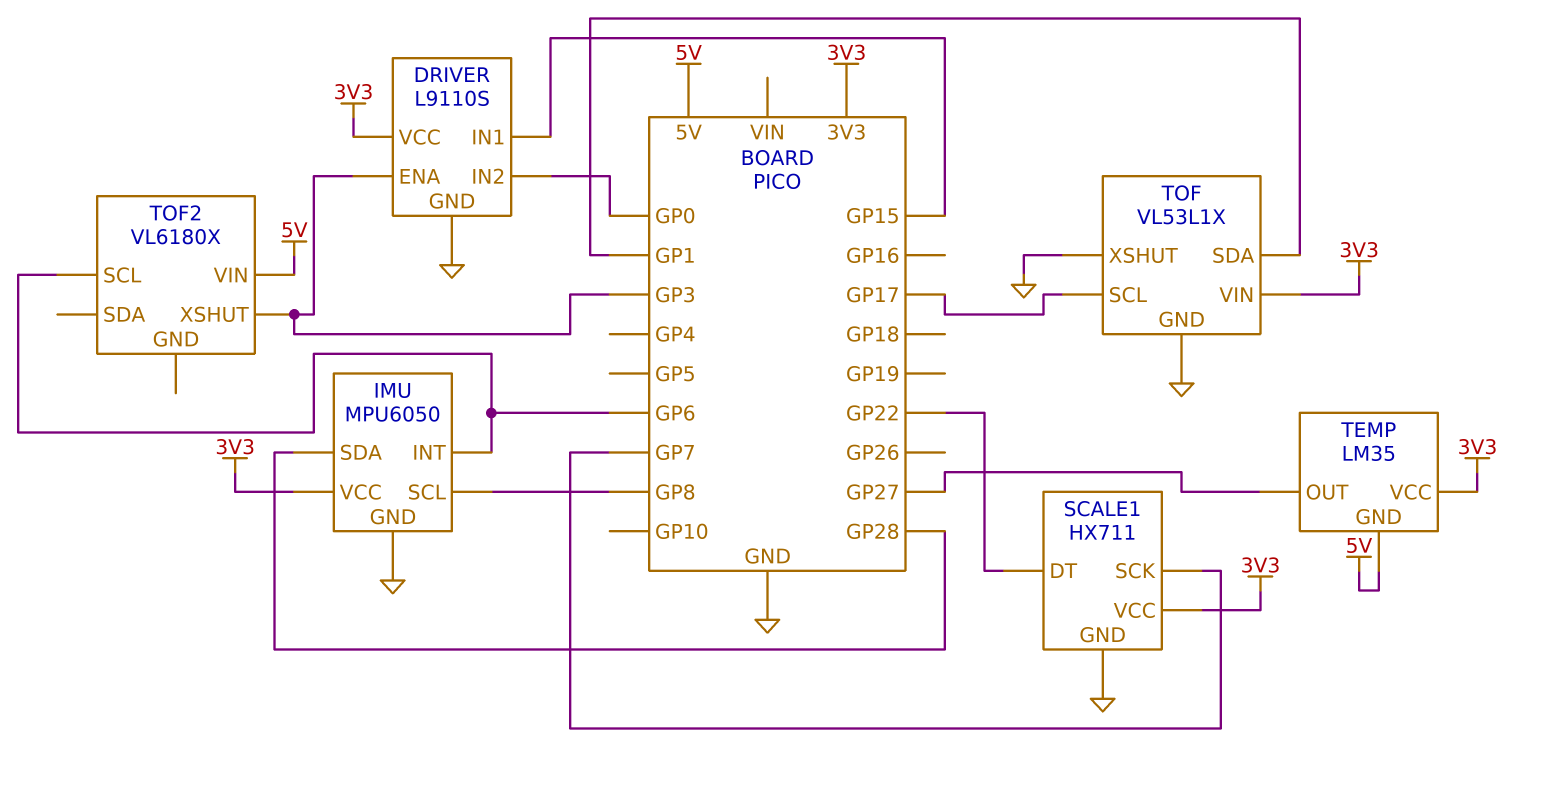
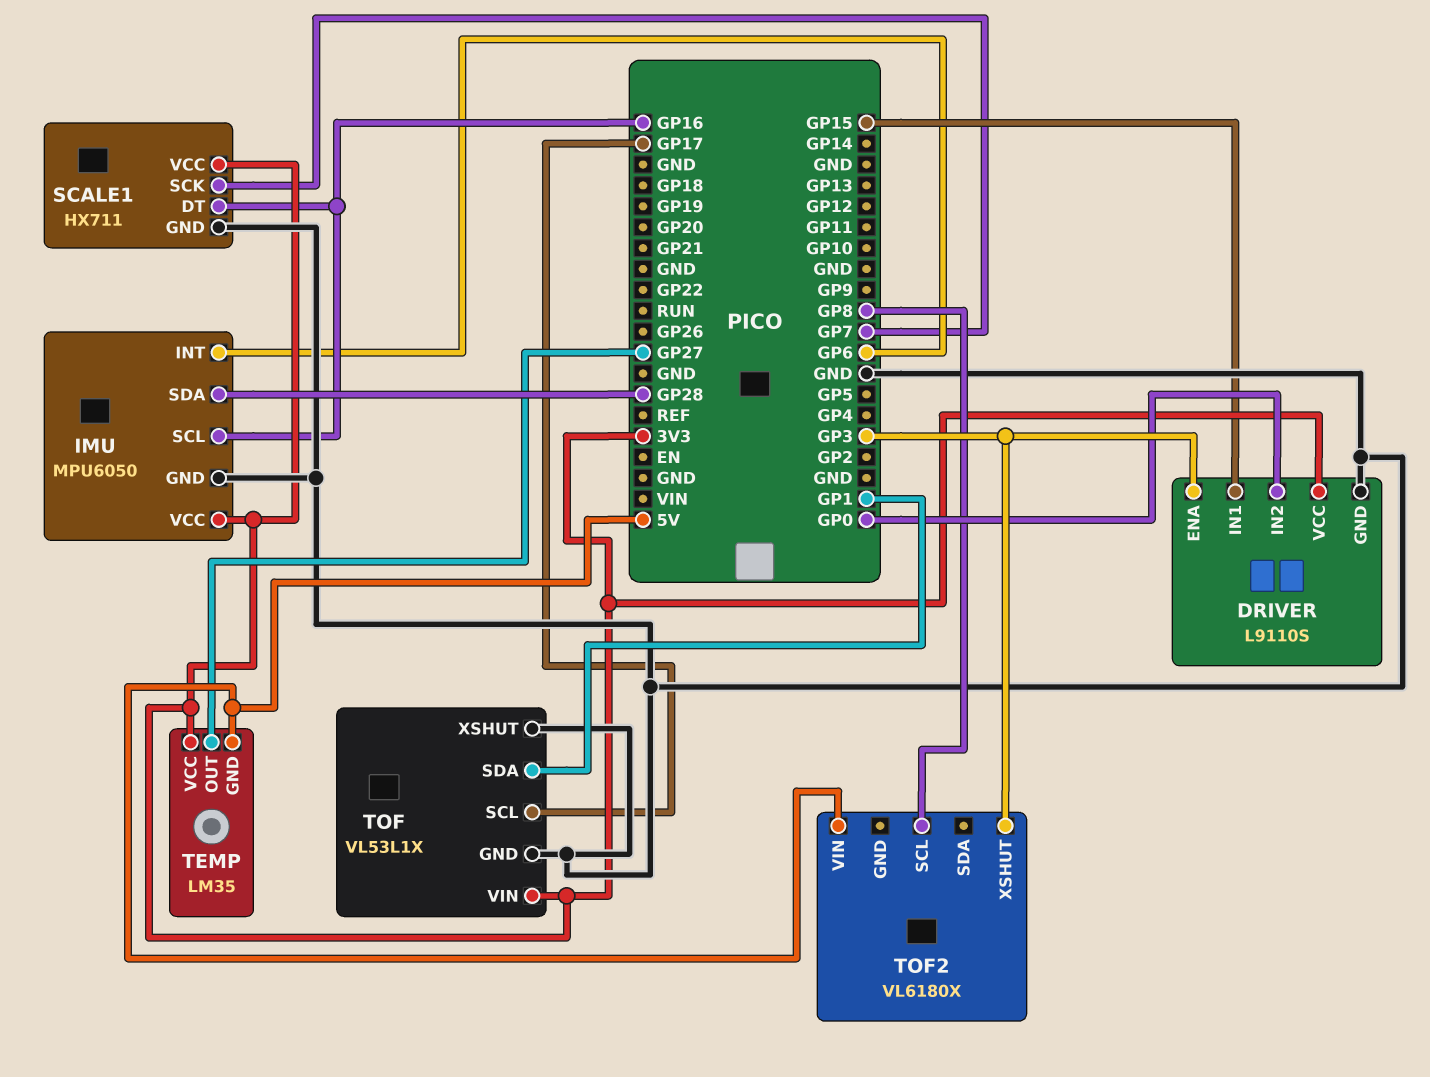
IMU pin SCL: GP8 -> GP16
SCALE1 pin DT: GP22 -> GP16
TOF2 pin SCL: GP6 -> GP8

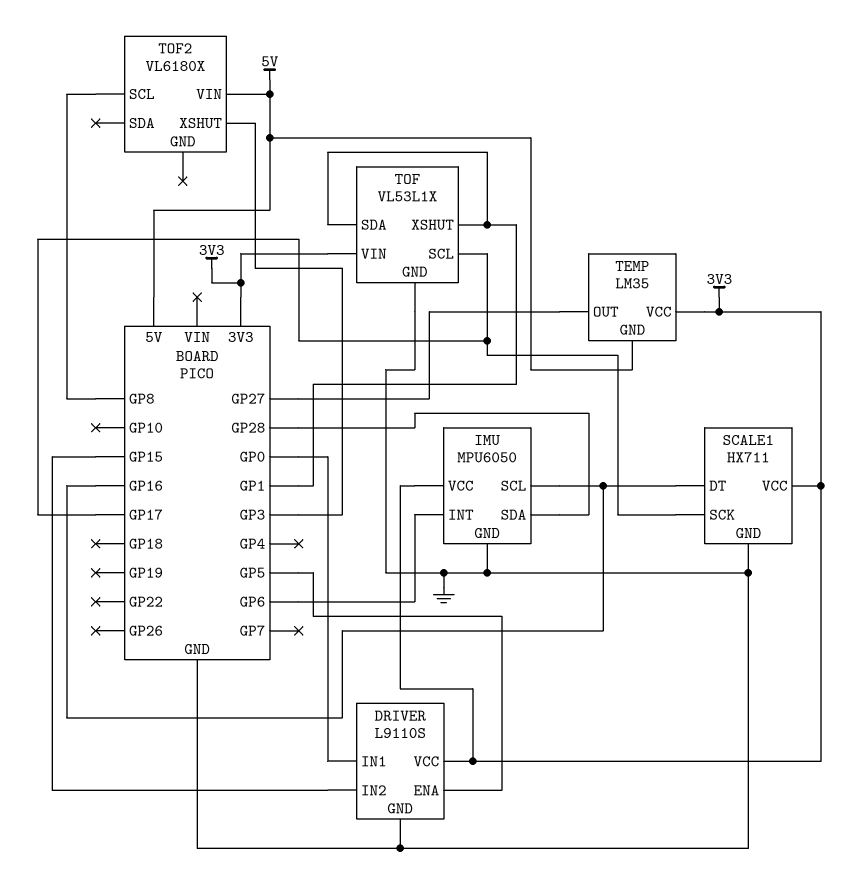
DRIVER pin ENA: GP3 -> GP5
DRIVER pin IN1: GP15 -> GP0
DRIVER pin IN2: GP0 -> GP15
SCALE1 pin SCK: GP7 -> GP17
TOF pin XSHUT: GND -> GP1

